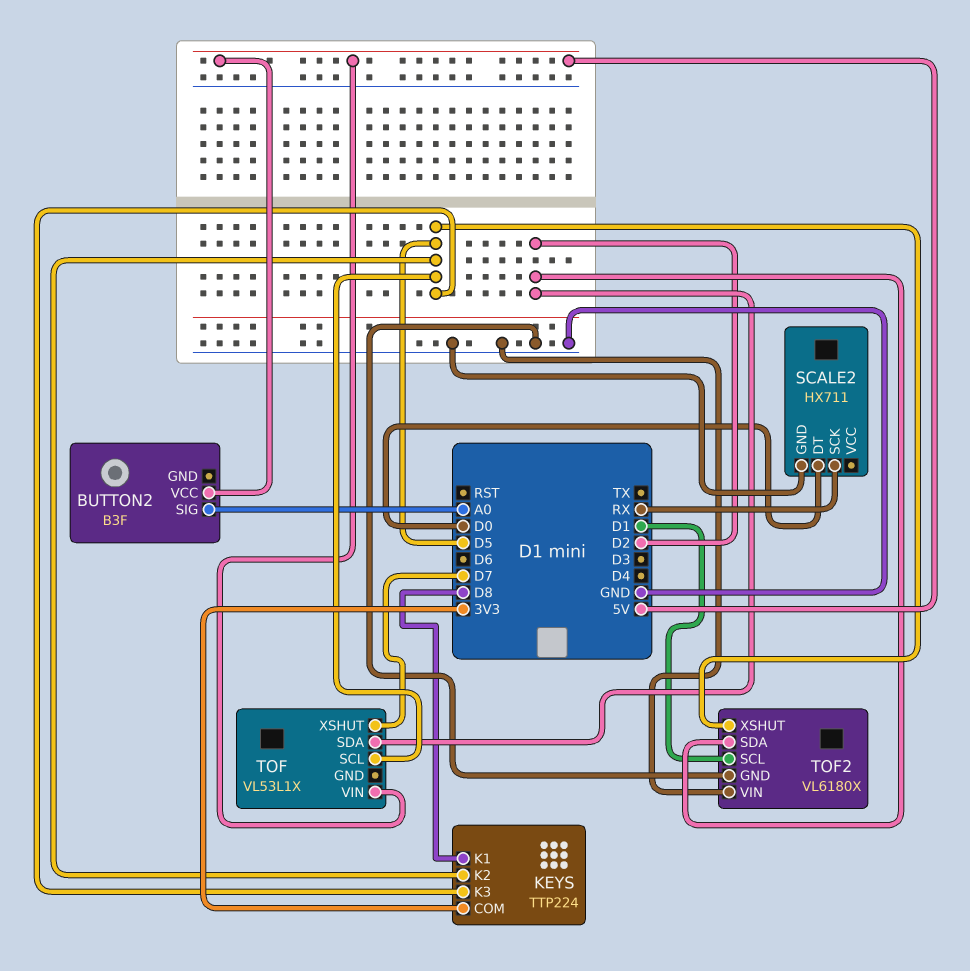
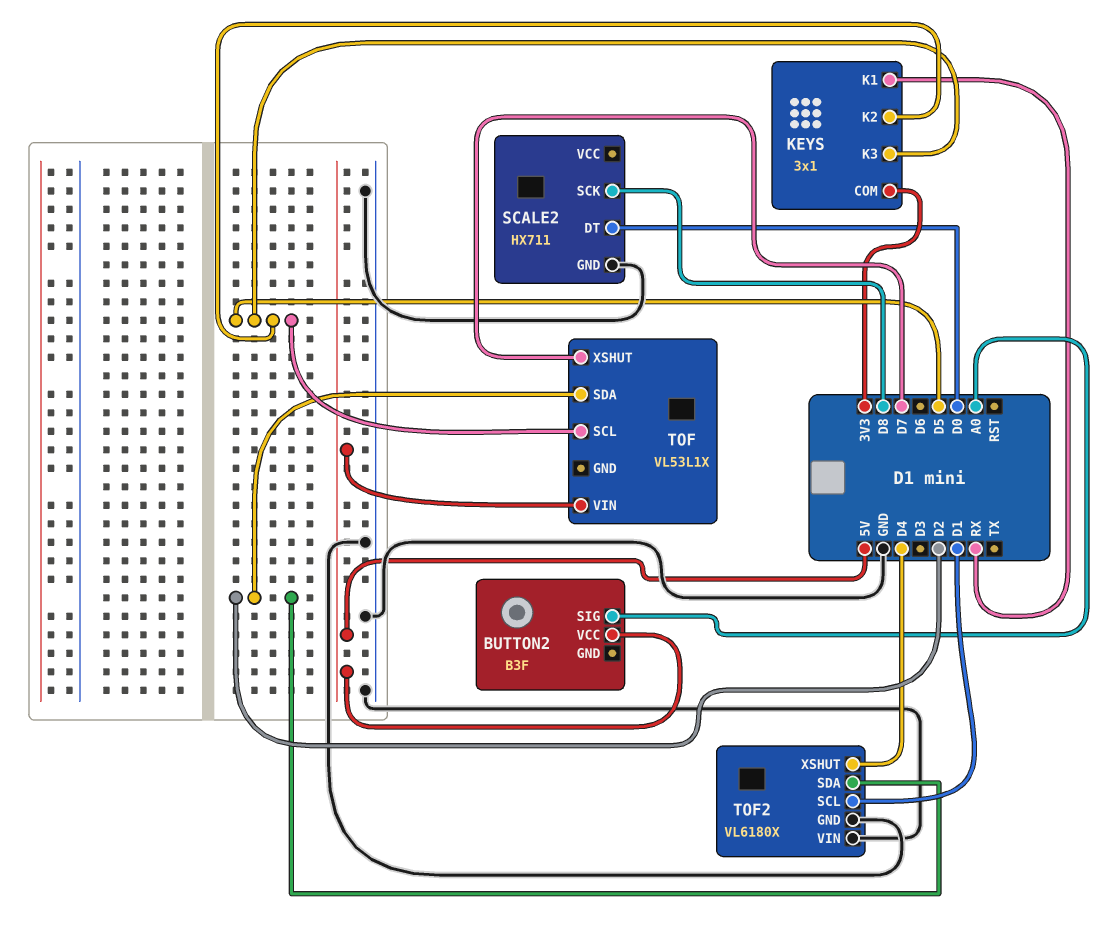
KEYS: TTP224 -> 3x1
KEYS pin K1: D8 -> RX
SCALE2 pin SCK: RX -> D8
TOF2 pin XSHUT: D5 -> D4

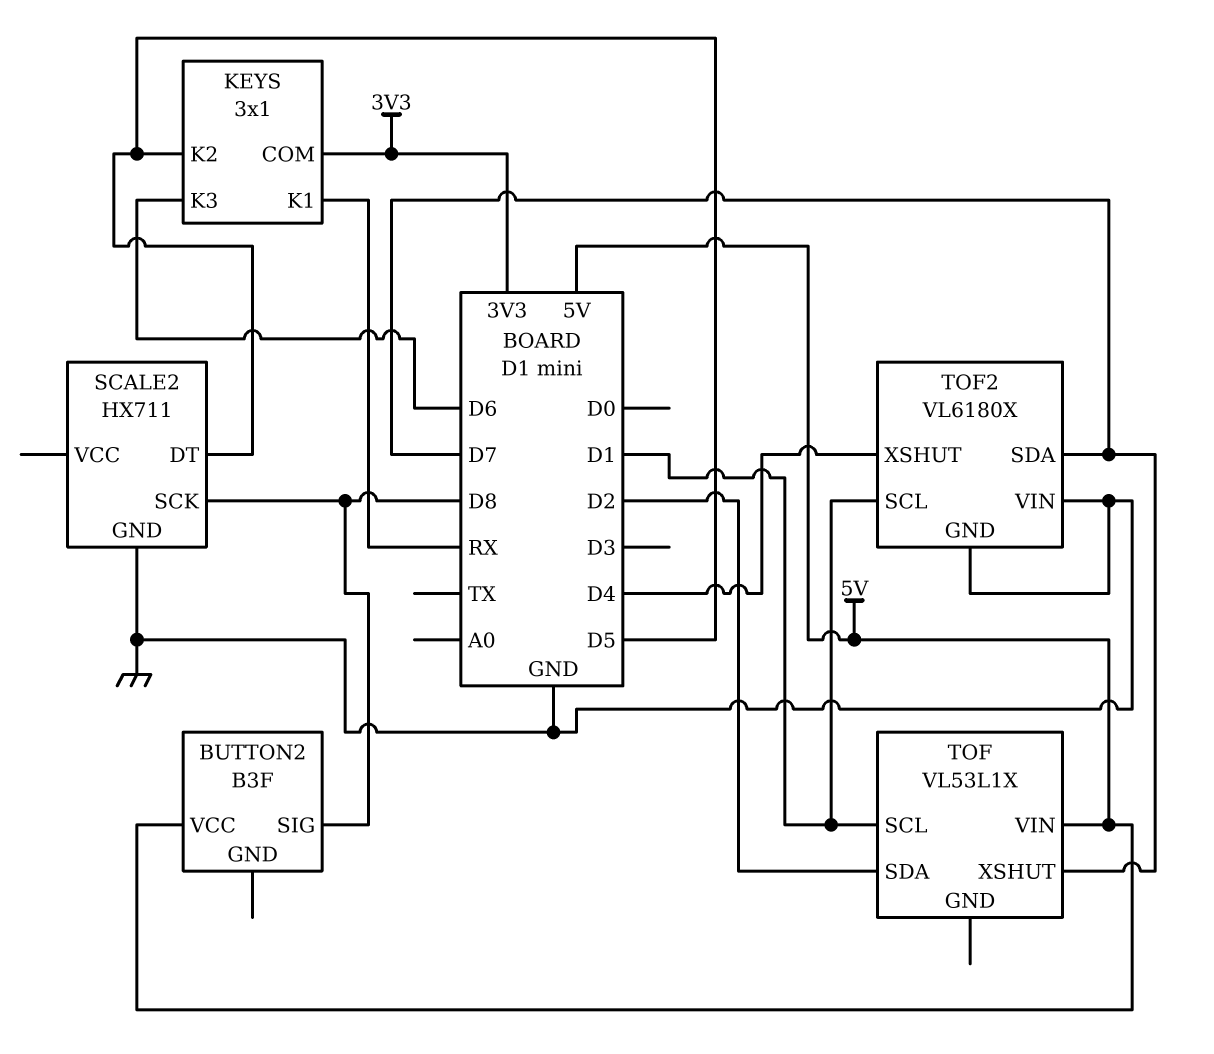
BUTTON2 pin SIG: A0 -> D8
KEYS pin K3: D5 -> D6
SCALE2 pin DT: D0 -> D5
TOF pin SCL: D5 -> D1
TOF2 pin SDA: D2 -> D7

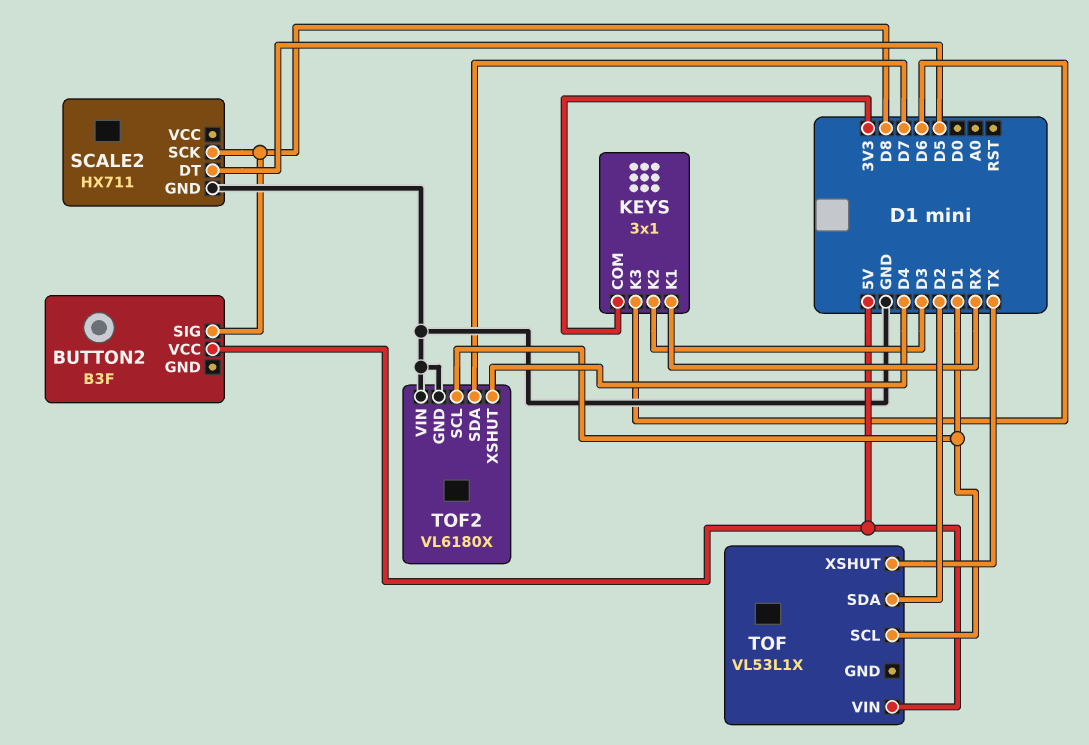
KEYS pin K2: D5 -> D3
TOF pin XSHUT: D7 -> TX

